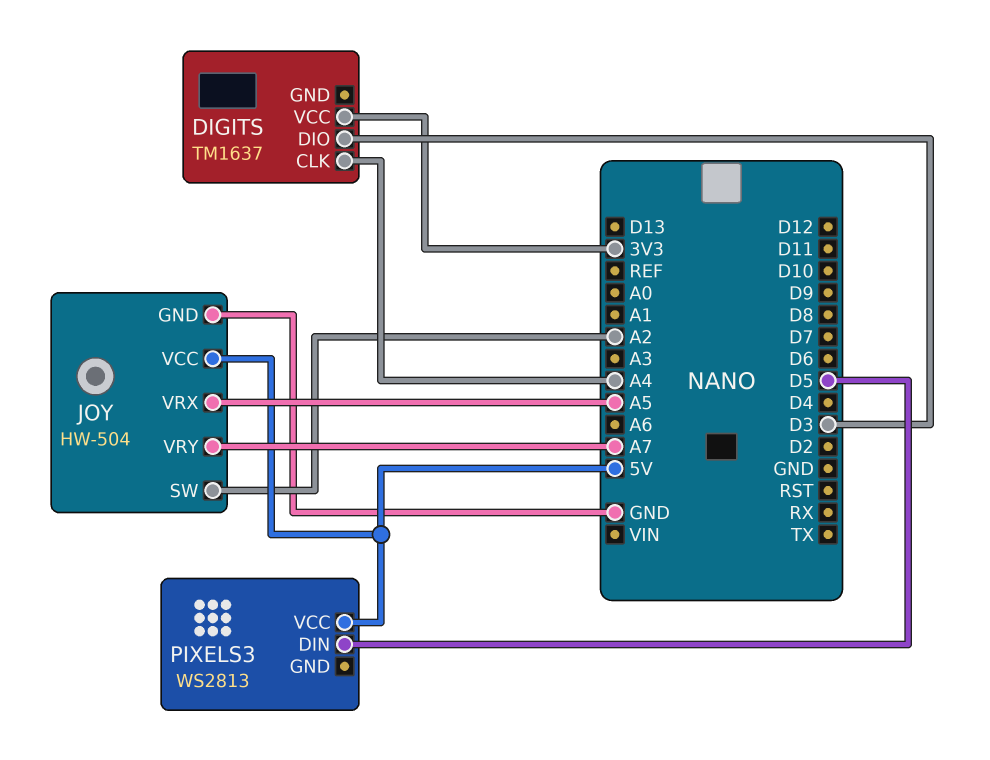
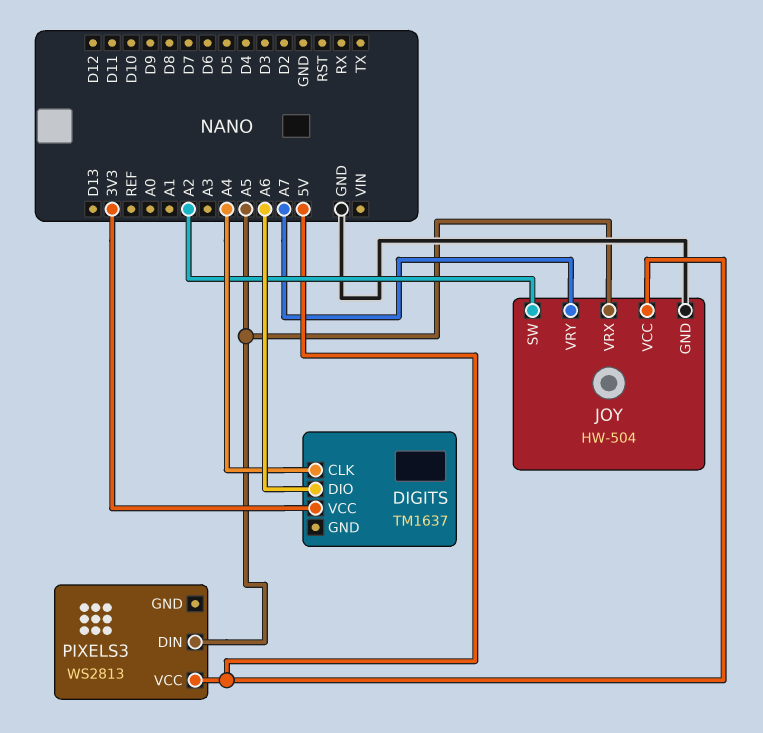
DIGITS pin DIO: D3 -> A6
PIXELS3 pin DIN: D5 -> A5

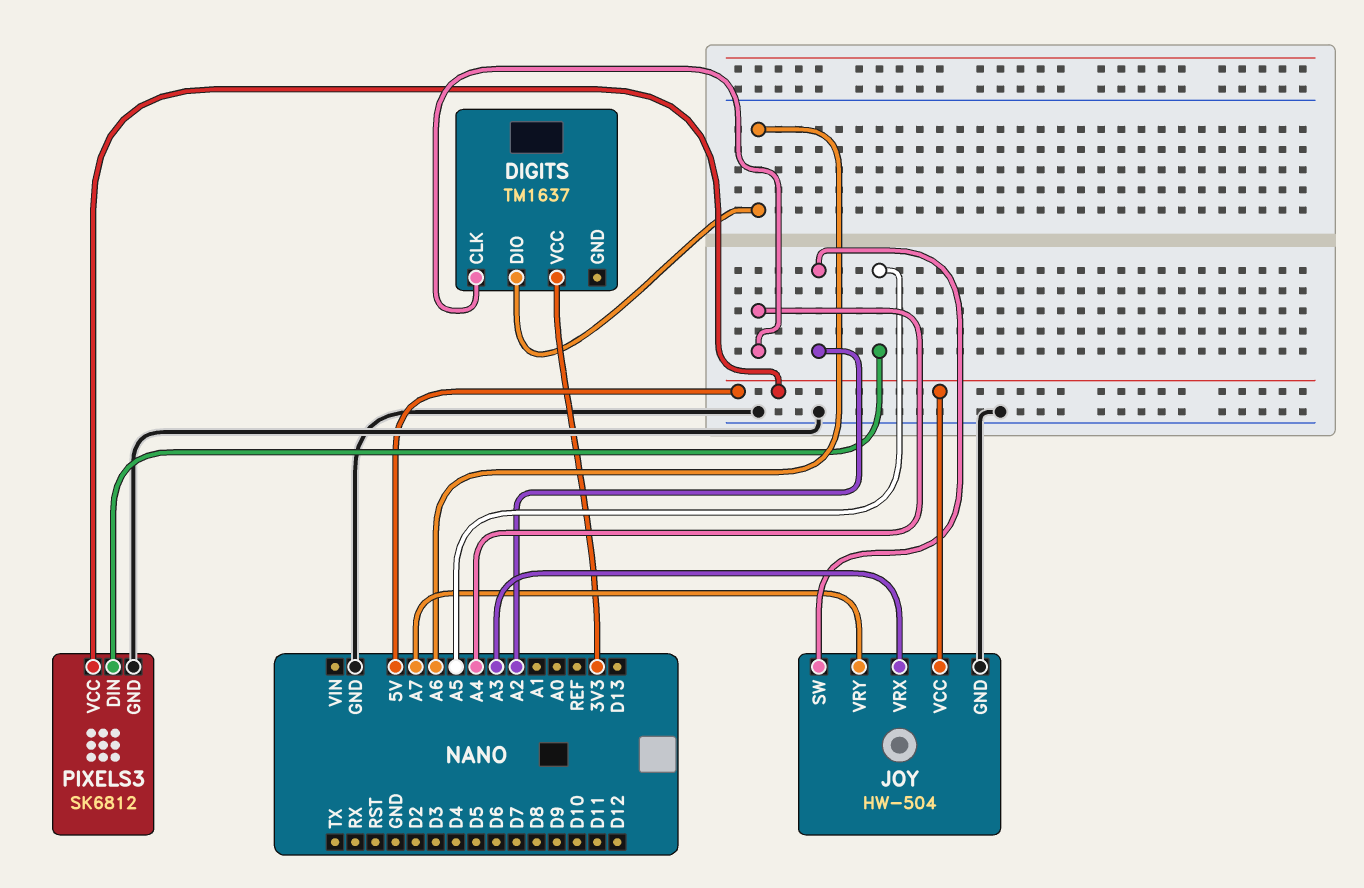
JOY pin VRX: A5 -> A3
PIXELS3: WS2813 -> SK6812
PIXELS3 pin GND: none -> GND

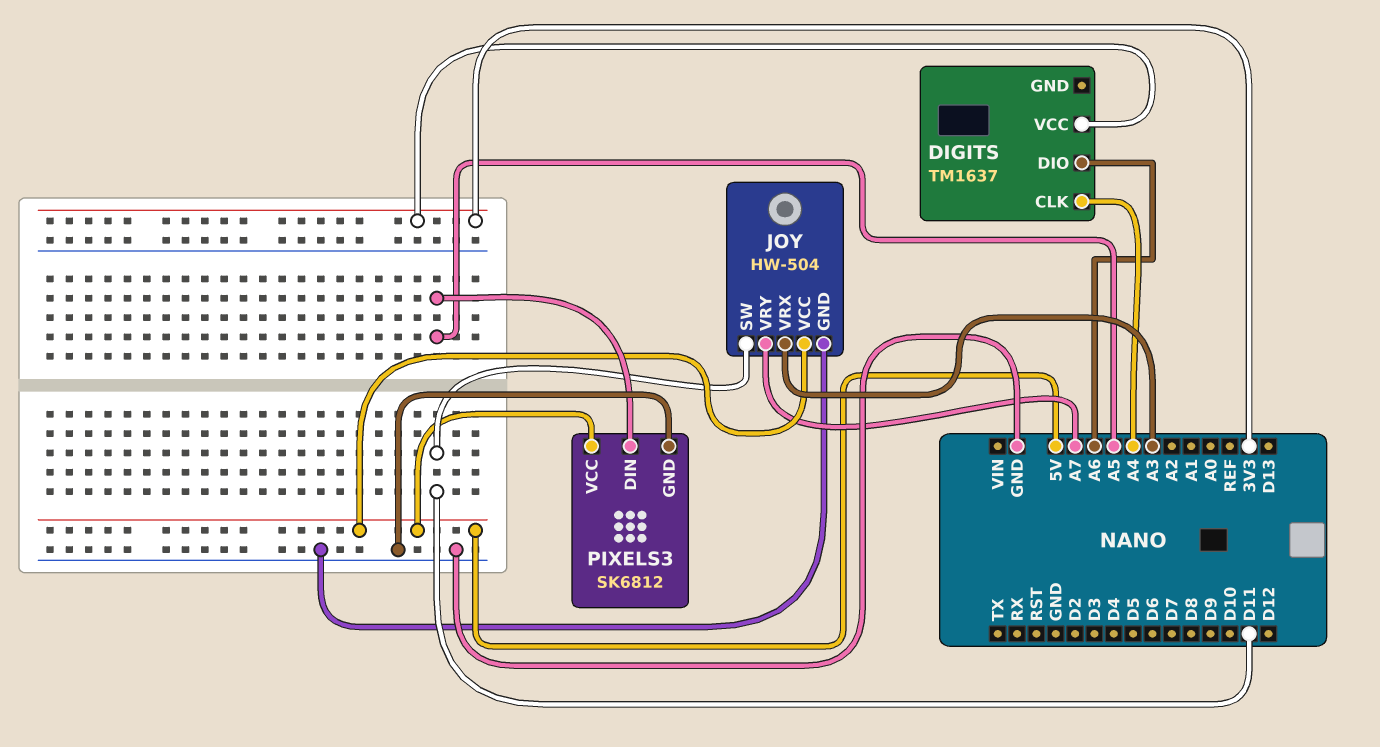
JOY pin SW: A2 -> D11

